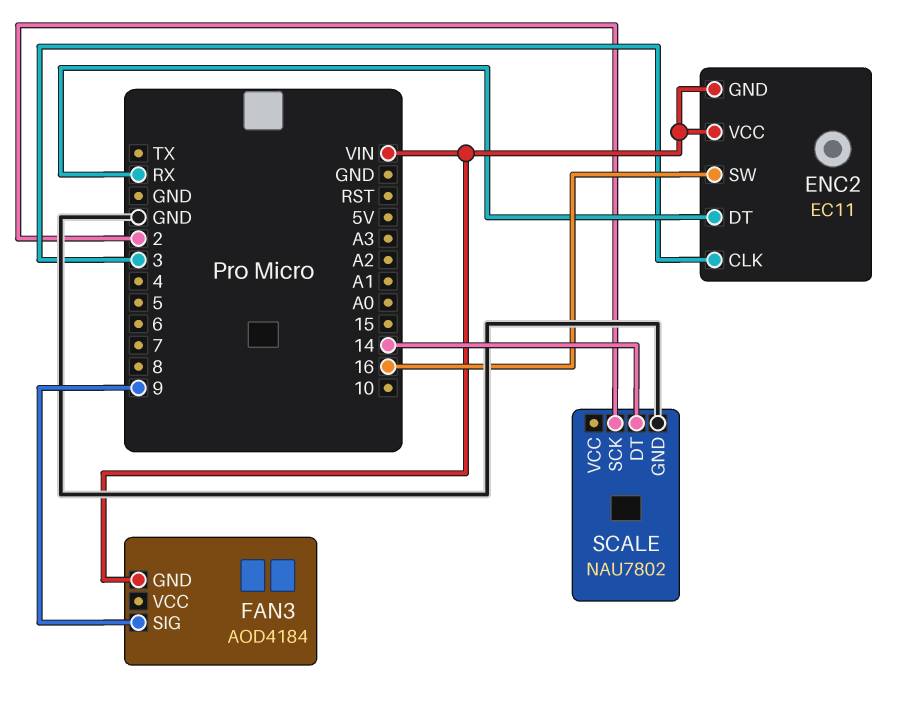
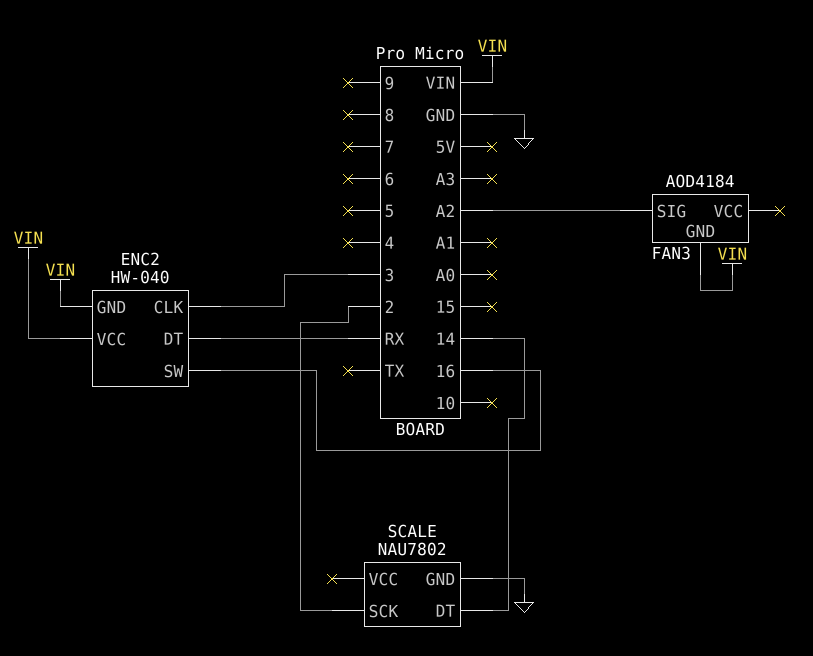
ENC2: EC11 -> HW-040
FAN3 pin SIG: 9 -> A2

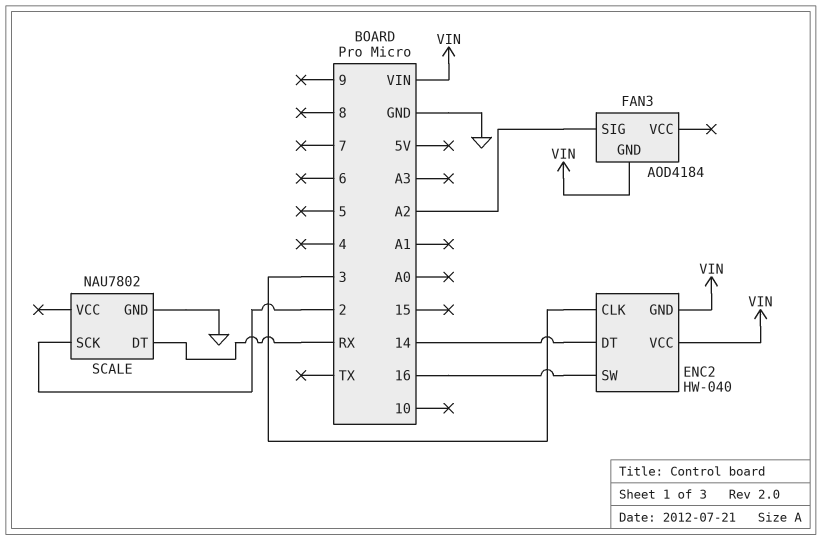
ENC2 pin DT: RX -> 14
SCALE pin DT: 14 -> RX

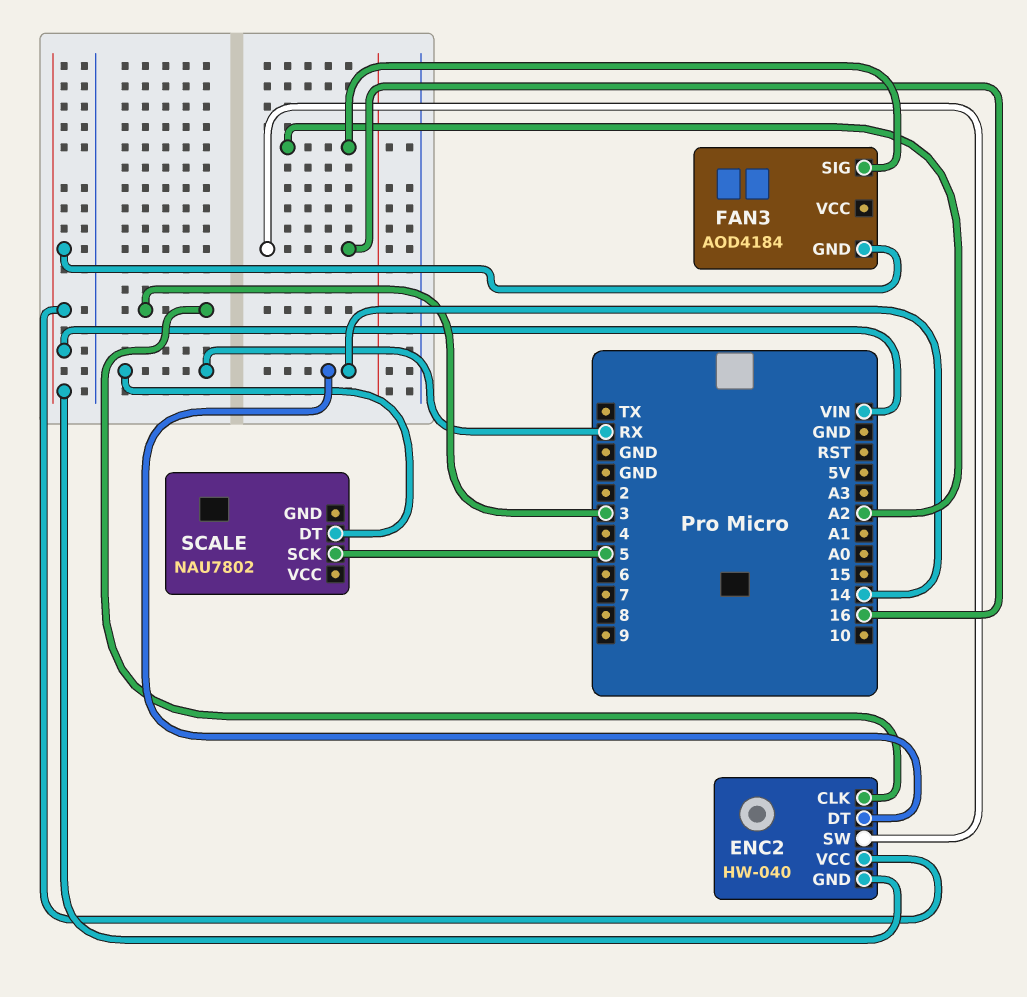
SCALE pin GND: GND -> none
SCALE pin SCK: 2 -> 5

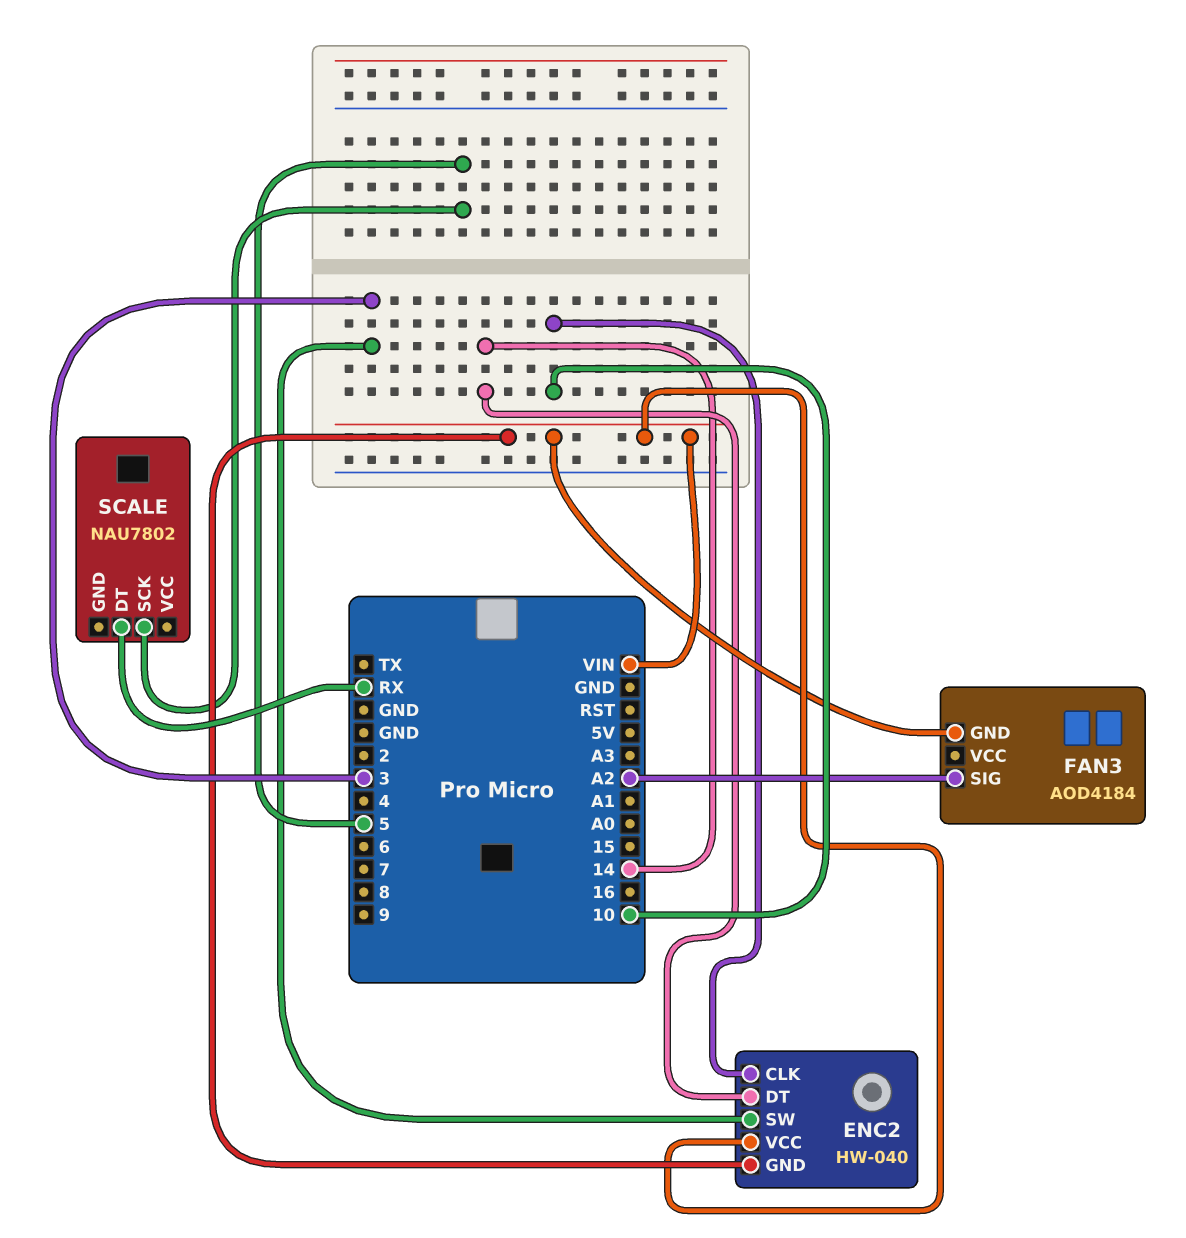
ENC2 pin CLK: 3 -> 10
ENC2 pin SW: 16 -> 3

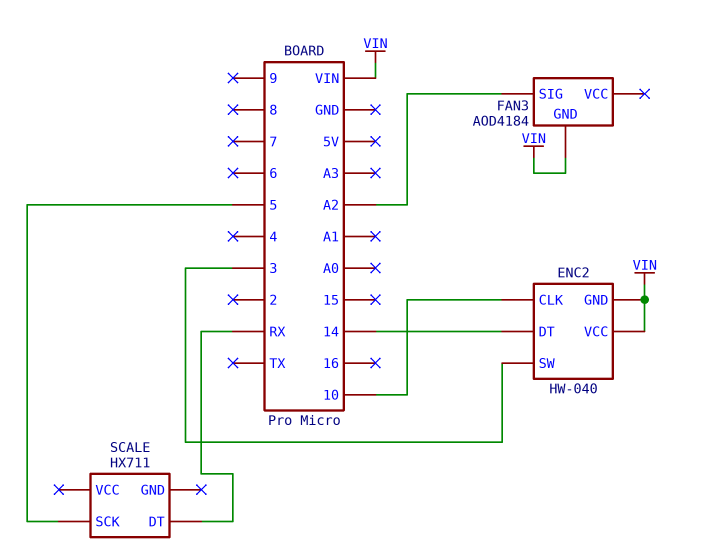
SCALE: NAU7802 -> HX711

